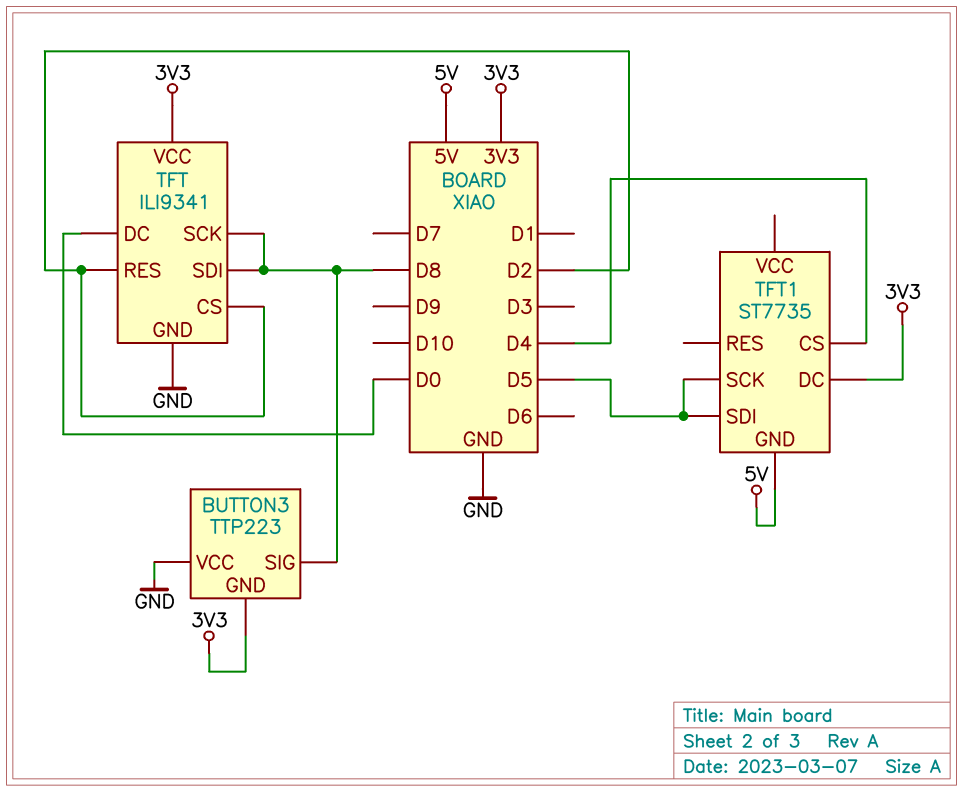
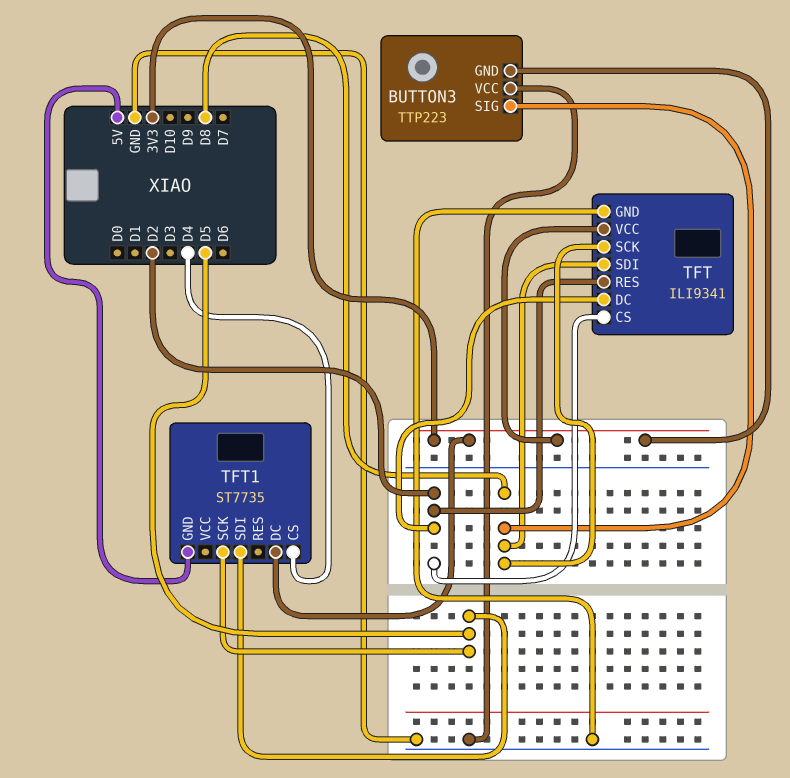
TFT pin DC: D0 -> D2

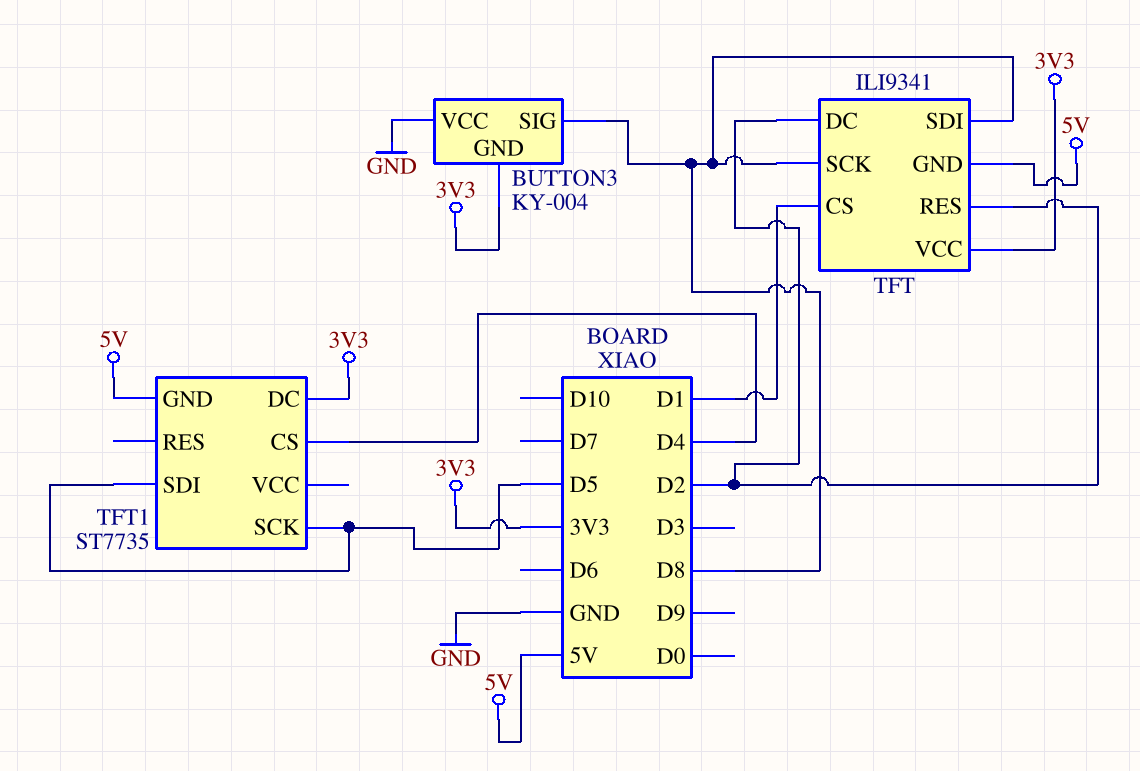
BUTTON3: TTP223 -> KY-004
TFT pin CS: D2 -> D1
TFT pin GND: GND -> 5V

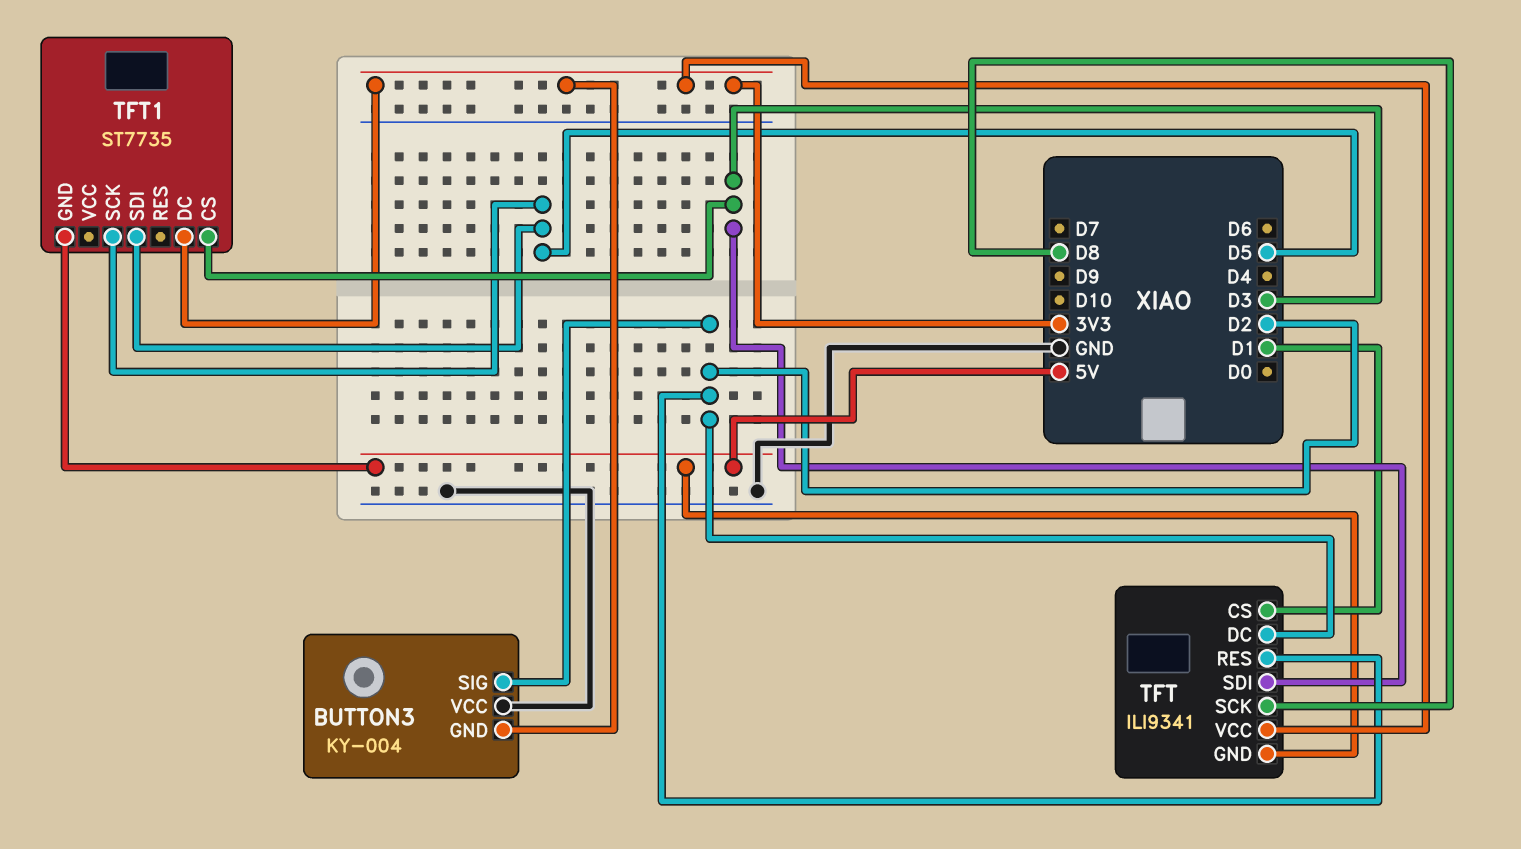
BUTTON3 pin SIG: D8 -> D2
TFT pin SDI: D8 -> D3
TFT1 pin CS: D4 -> D3

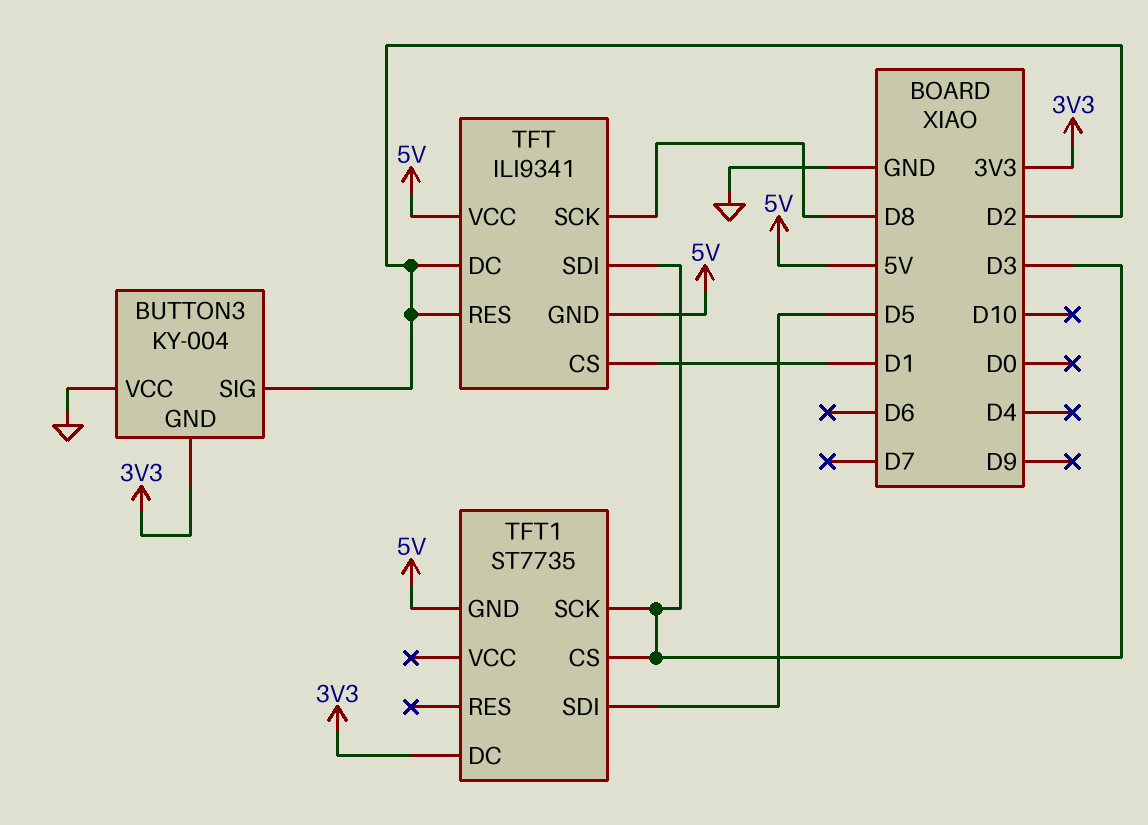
TFT pin VCC: 3V3 -> 5V
TFT1 pin SCK: D5 -> D3

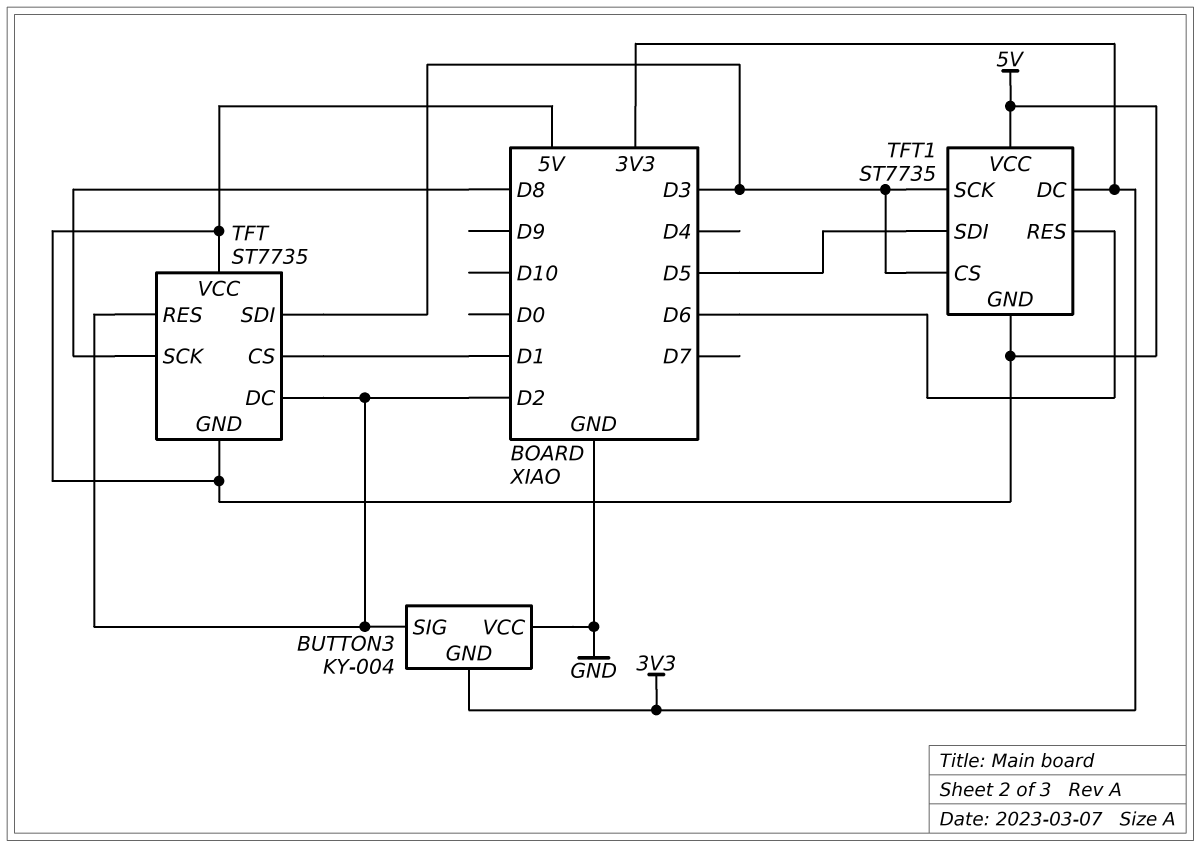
TFT: ILI9341 -> ST7735
TFT1 pin RES: none -> D6
TFT1 pin VCC: none -> 5V

